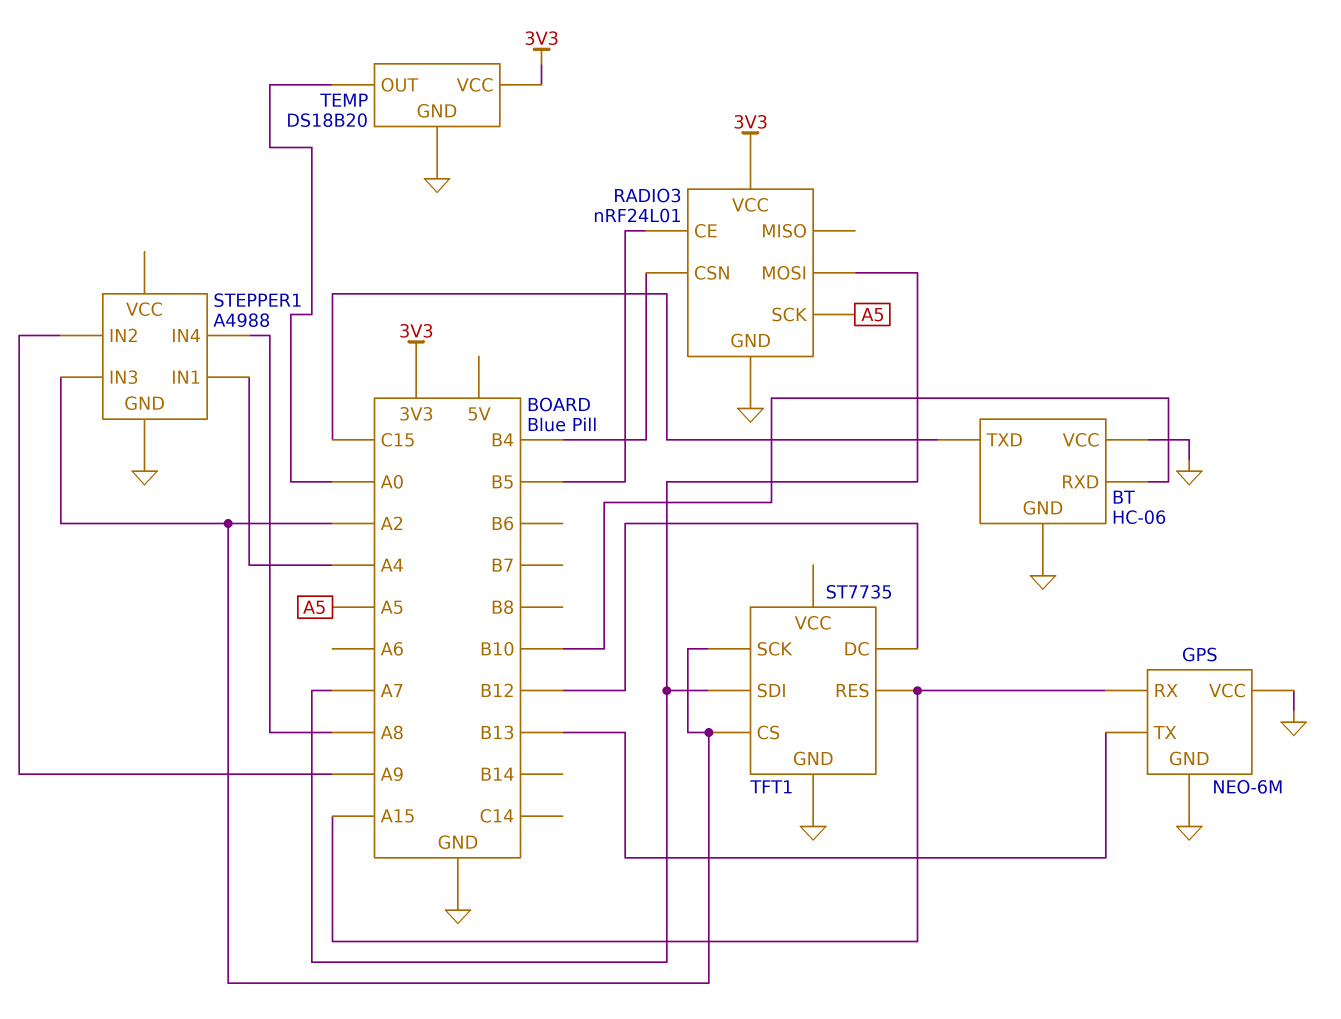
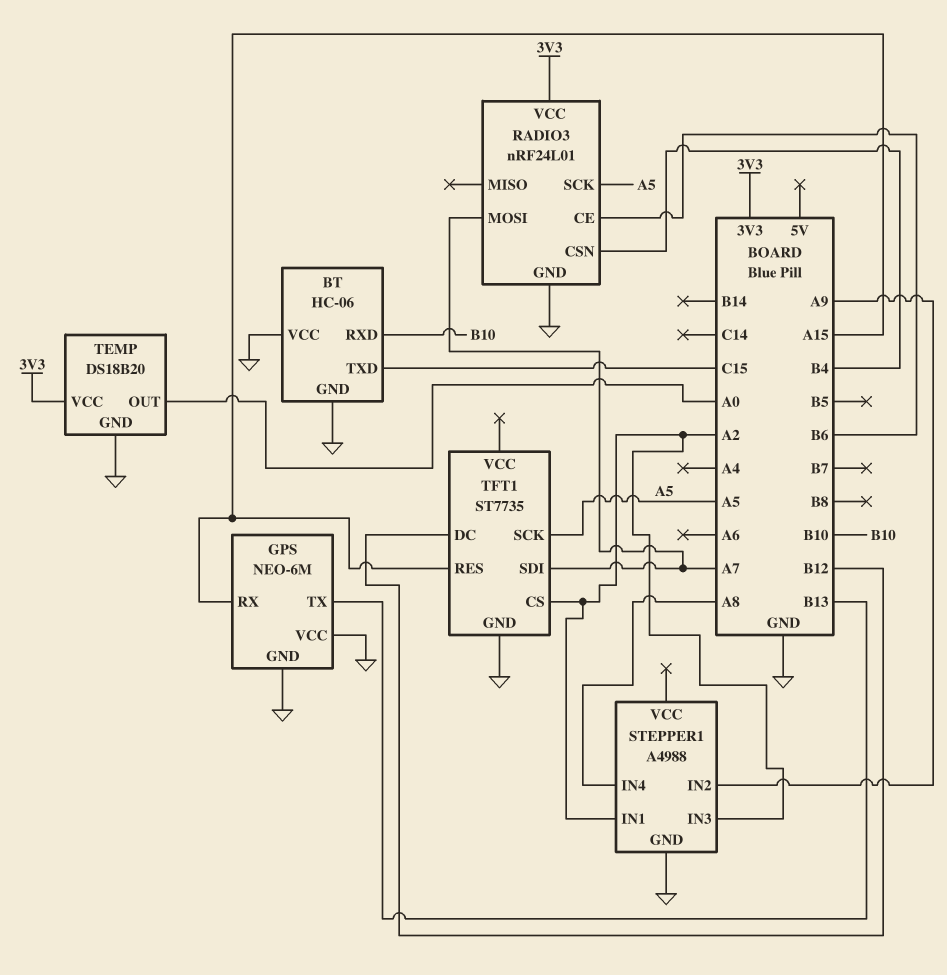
RADIO3 pin CE: B5 -> B6
STEPPER1 pin IN1: A4 -> A2
TFT1 pin SCK: A2 -> A5

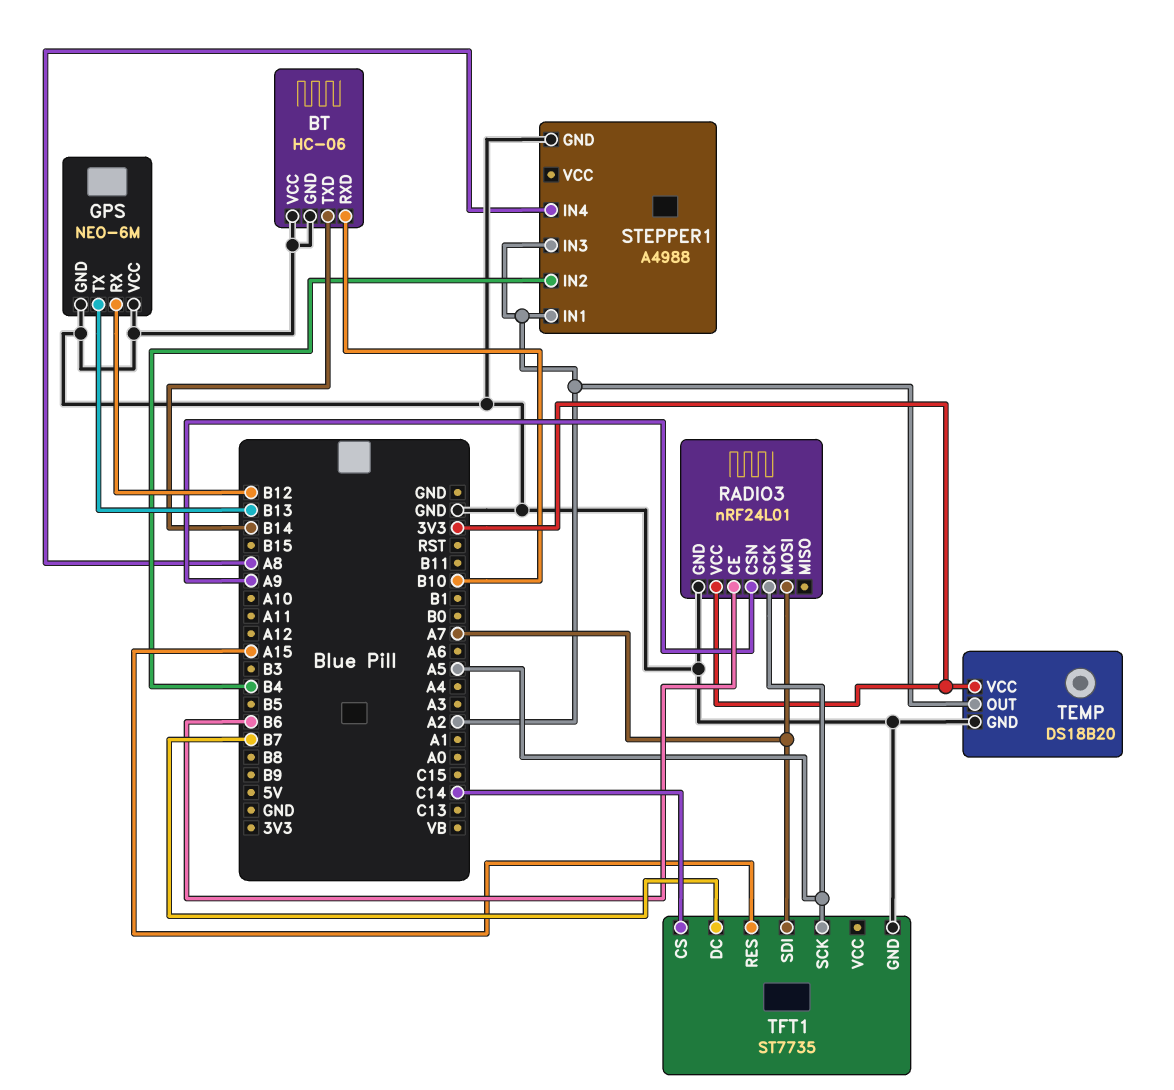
BT pin TXD: C15 -> B14
GPS pin RX: A15 -> B12
RADIO3 pin CSN: B4 -> A9
STEPPER1 pin IN2: A9 -> B4
TEMP pin OUT: A0 -> A2
TFT1 pin CS: A2 -> C14
TFT1 pin DC: B12 -> B7

